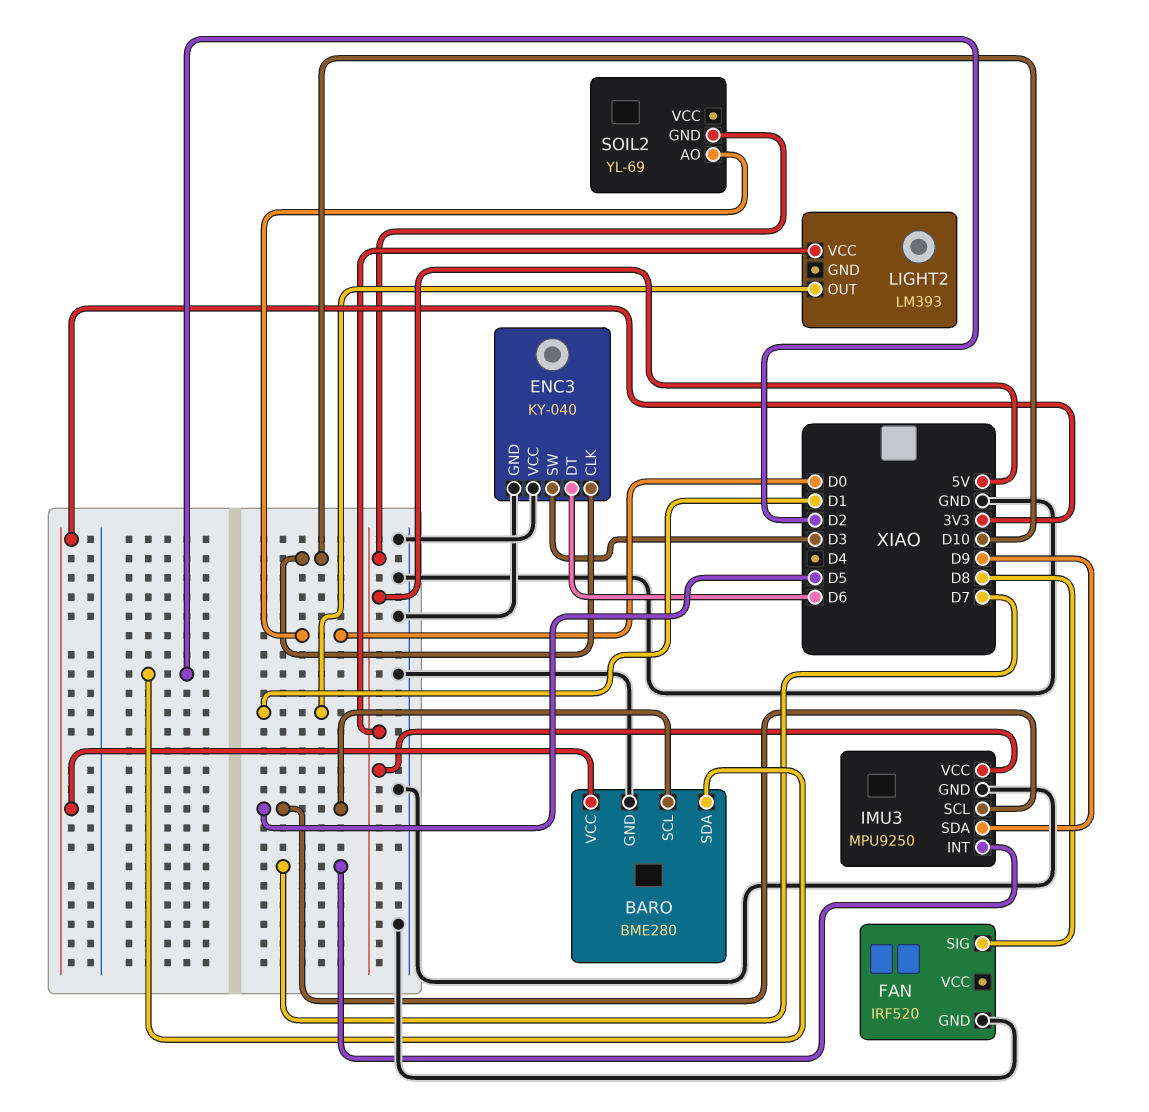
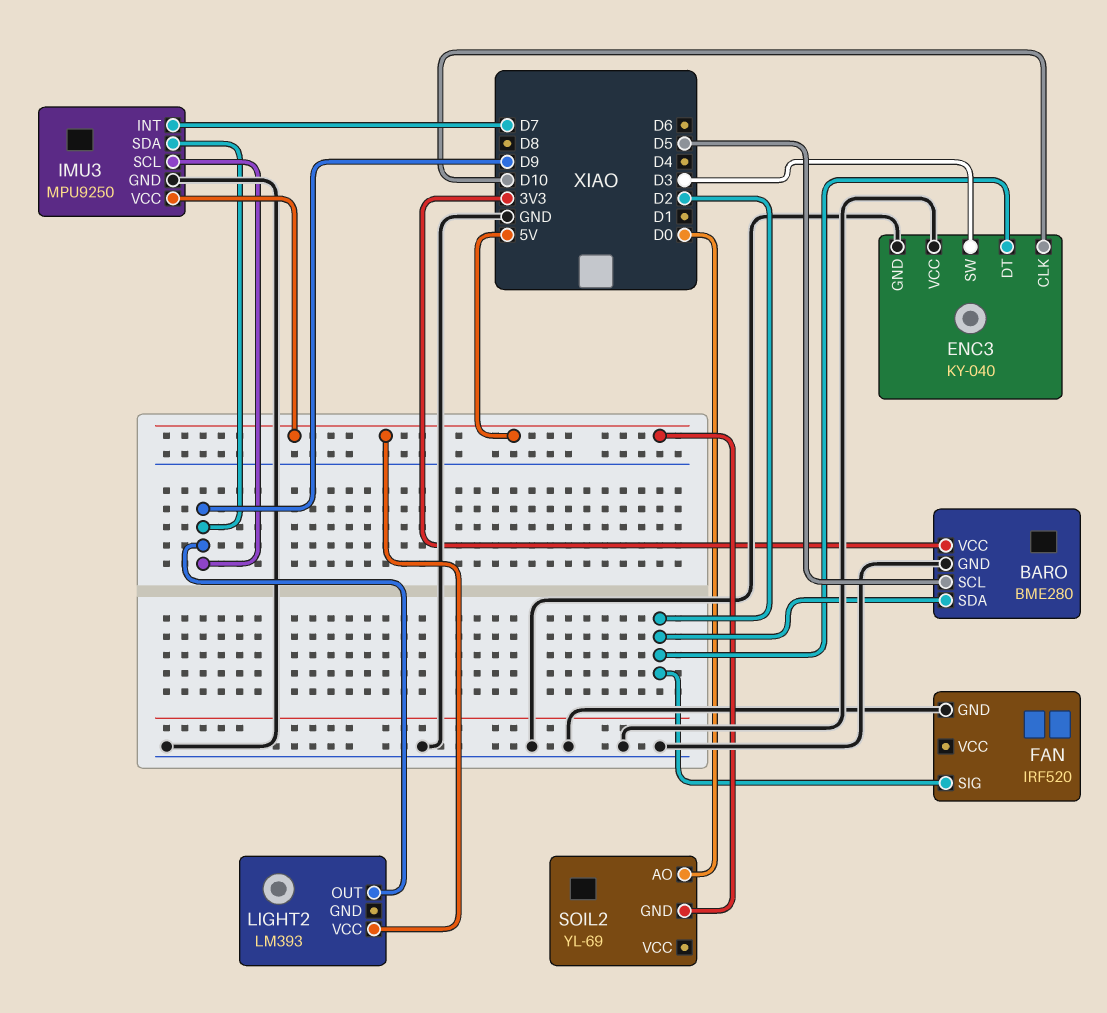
ENC3 pin DT: D6 -> D2
FAN pin SIG: D8 -> D2
IMU3 pin SCL: D5 -> D9
LIGHT2 pin OUT: D1 -> D9

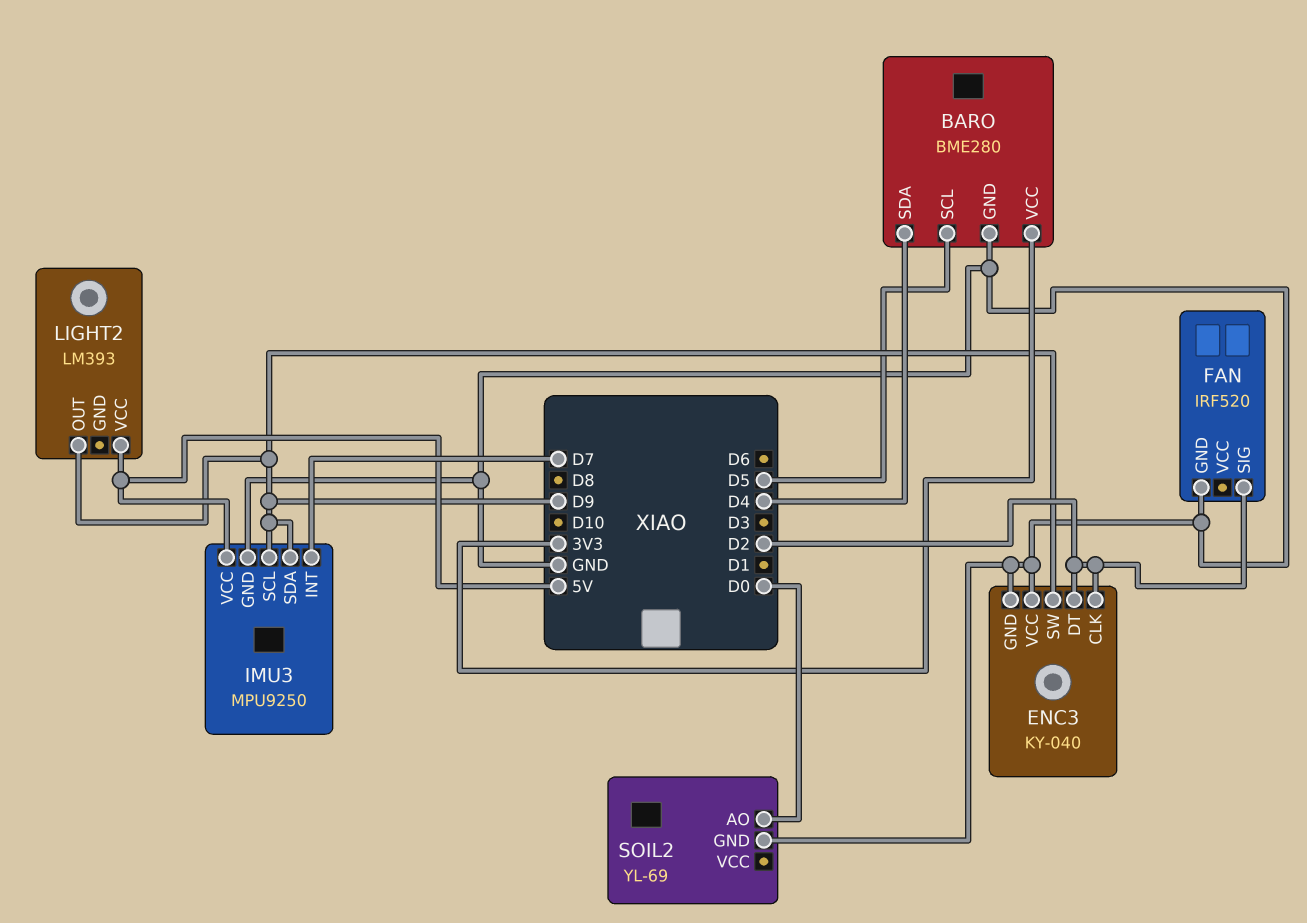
BARO pin SDA: D2 -> D4
ENC3 pin CLK: D10 -> D2
ENC3 pin SW: D3 -> D9
SOIL2 pin GND: 5V -> GND

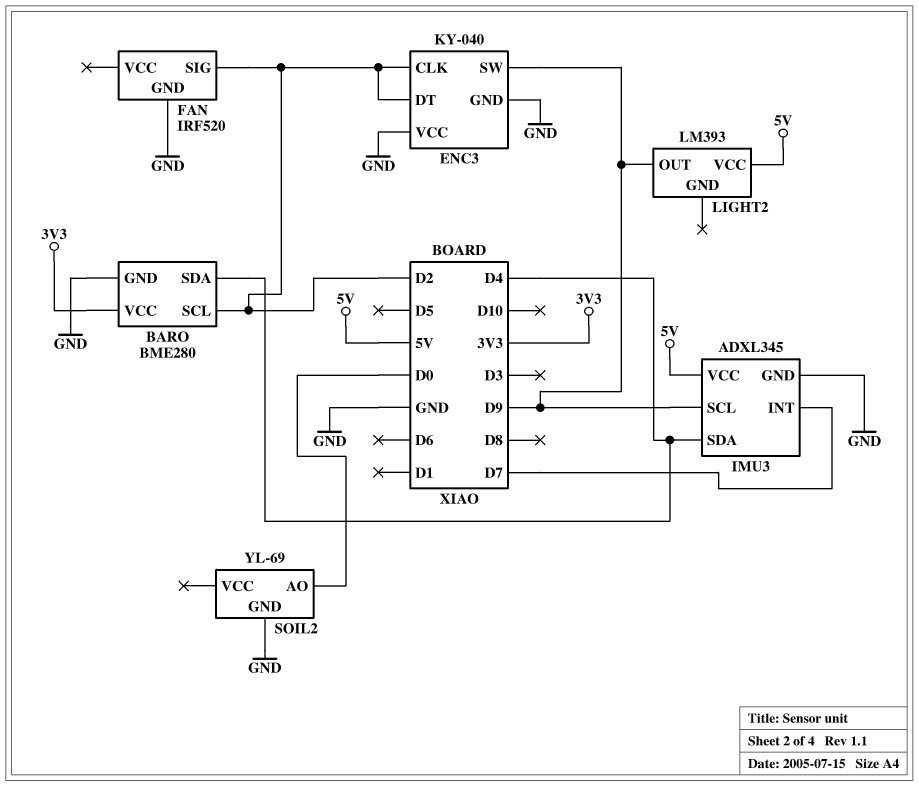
BARO pin SCL: D5 -> D2
IMU3: MPU9250 -> ADXL345
IMU3 pin SDA: D9 -> D4

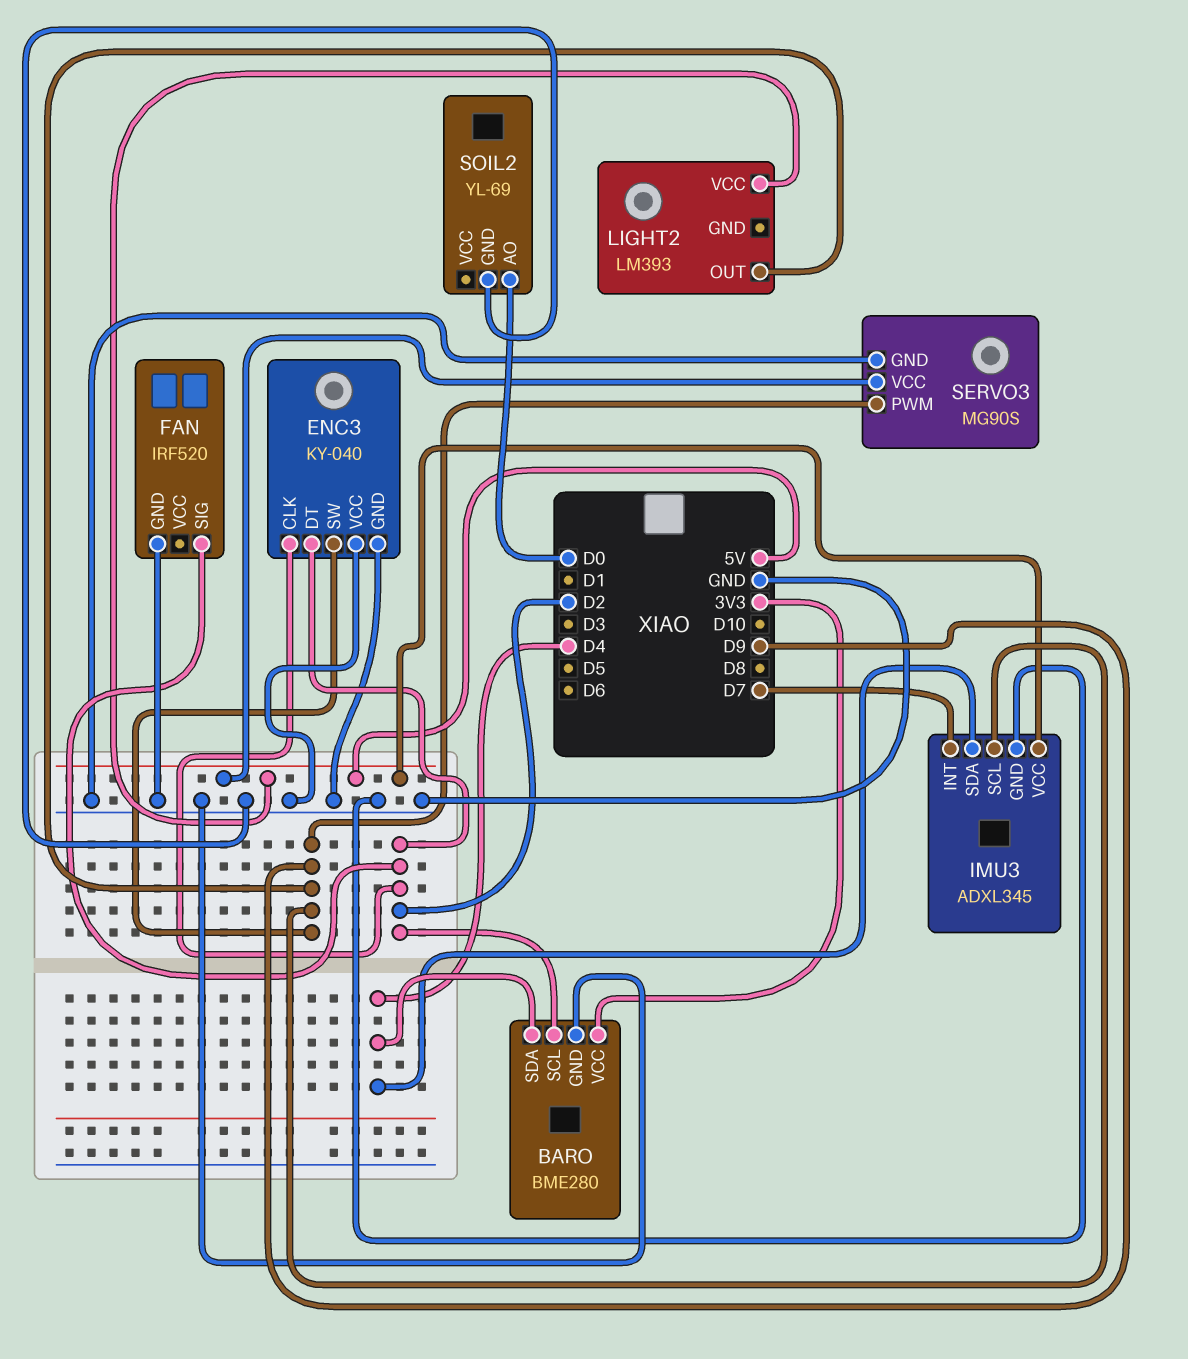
SERVO3: none -> MG90S
SERVO3 pin GND: none -> GND
SERVO3 pin PWM: none -> D9
SERVO3 pin VCC: none -> 5V

